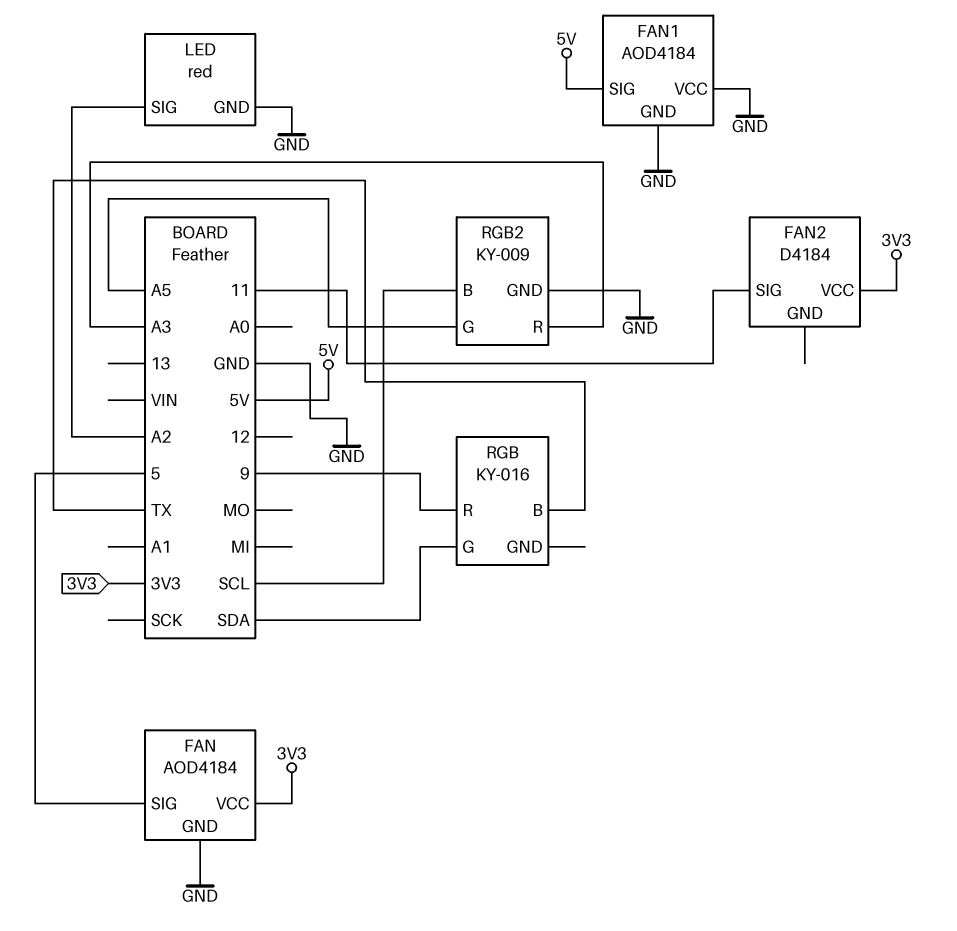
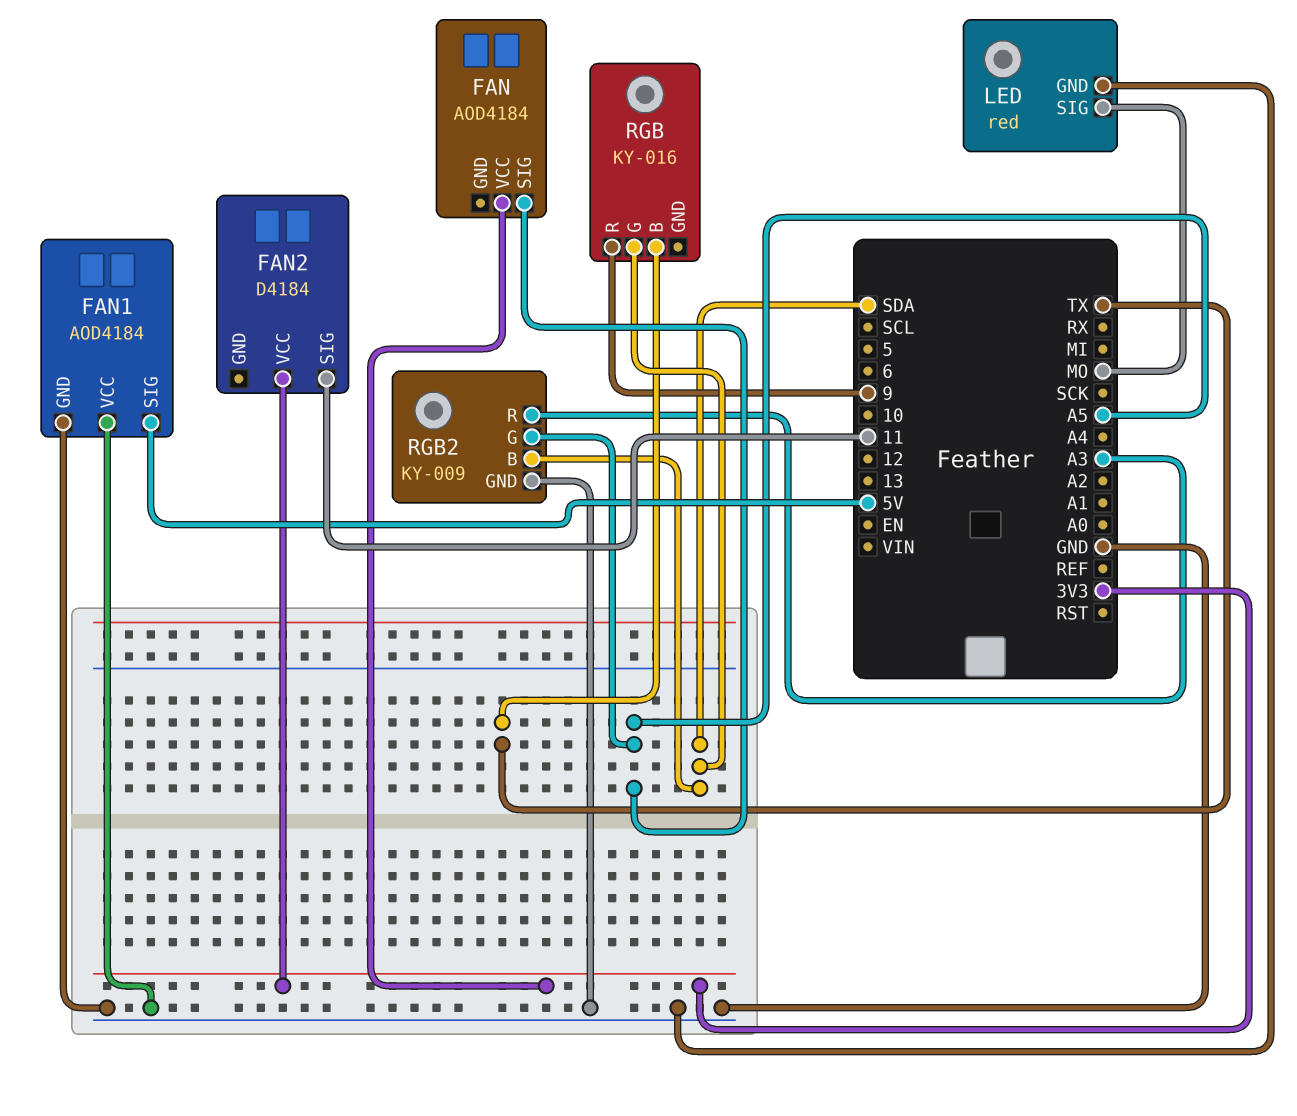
FAN pin GND: GND -> none
FAN pin SIG: 5 -> A5
LED pin SIG: A2 -> MO
RGB2 pin B: SCL -> SDA

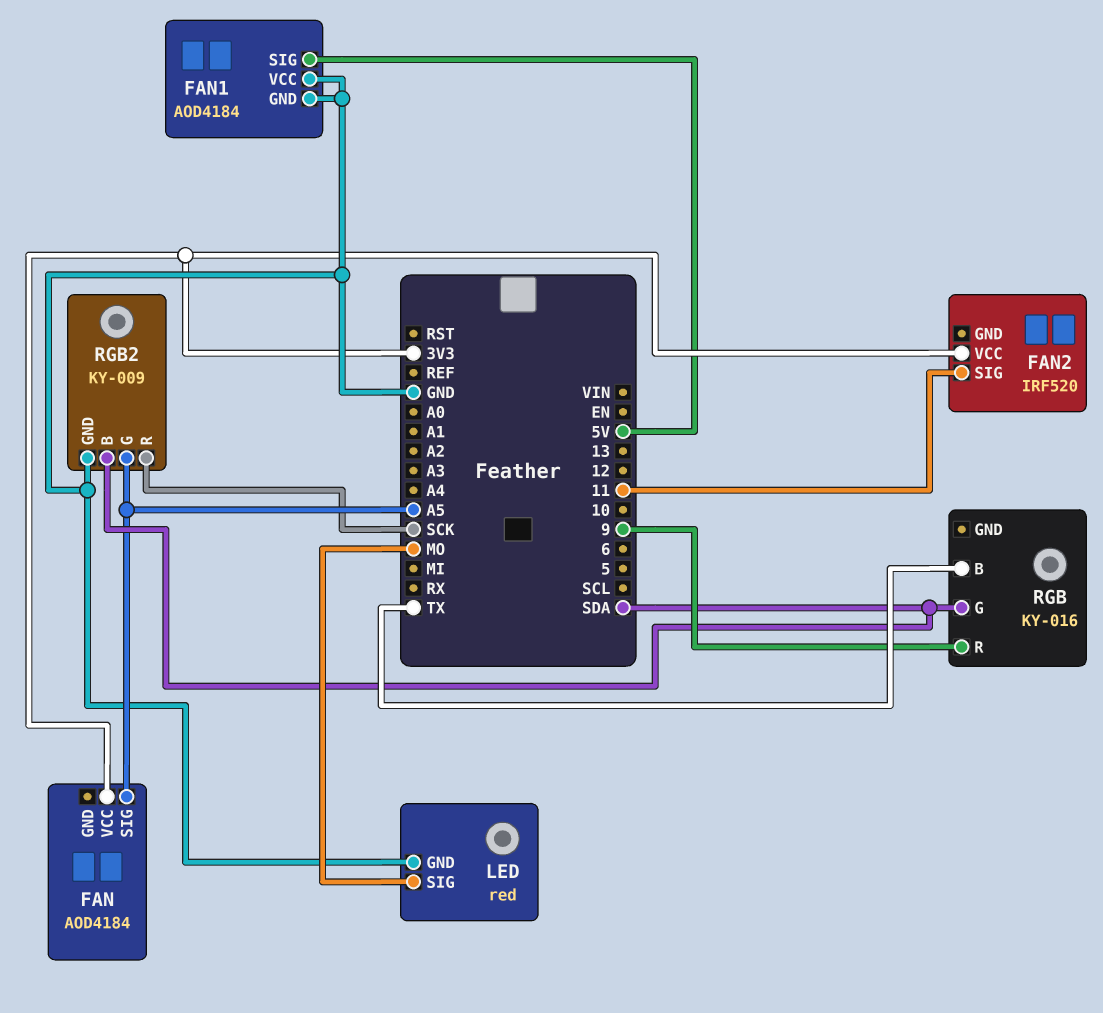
FAN2: D4184 -> IRF520
RGB2 pin R: A3 -> SCK

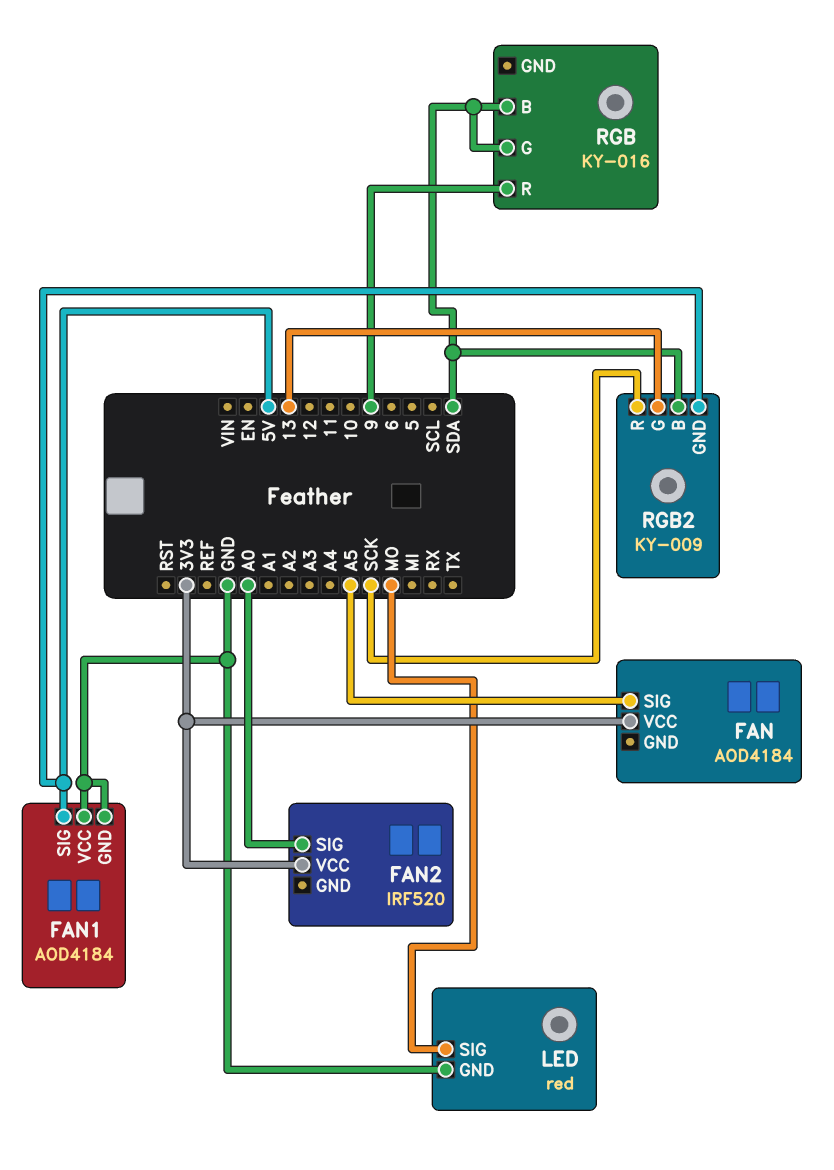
FAN2 pin SIG: 11 -> A0
RGB pin B: TX -> SDA
RGB2 pin G: A5 -> 13
RGB2 pin GND: GND -> 5V

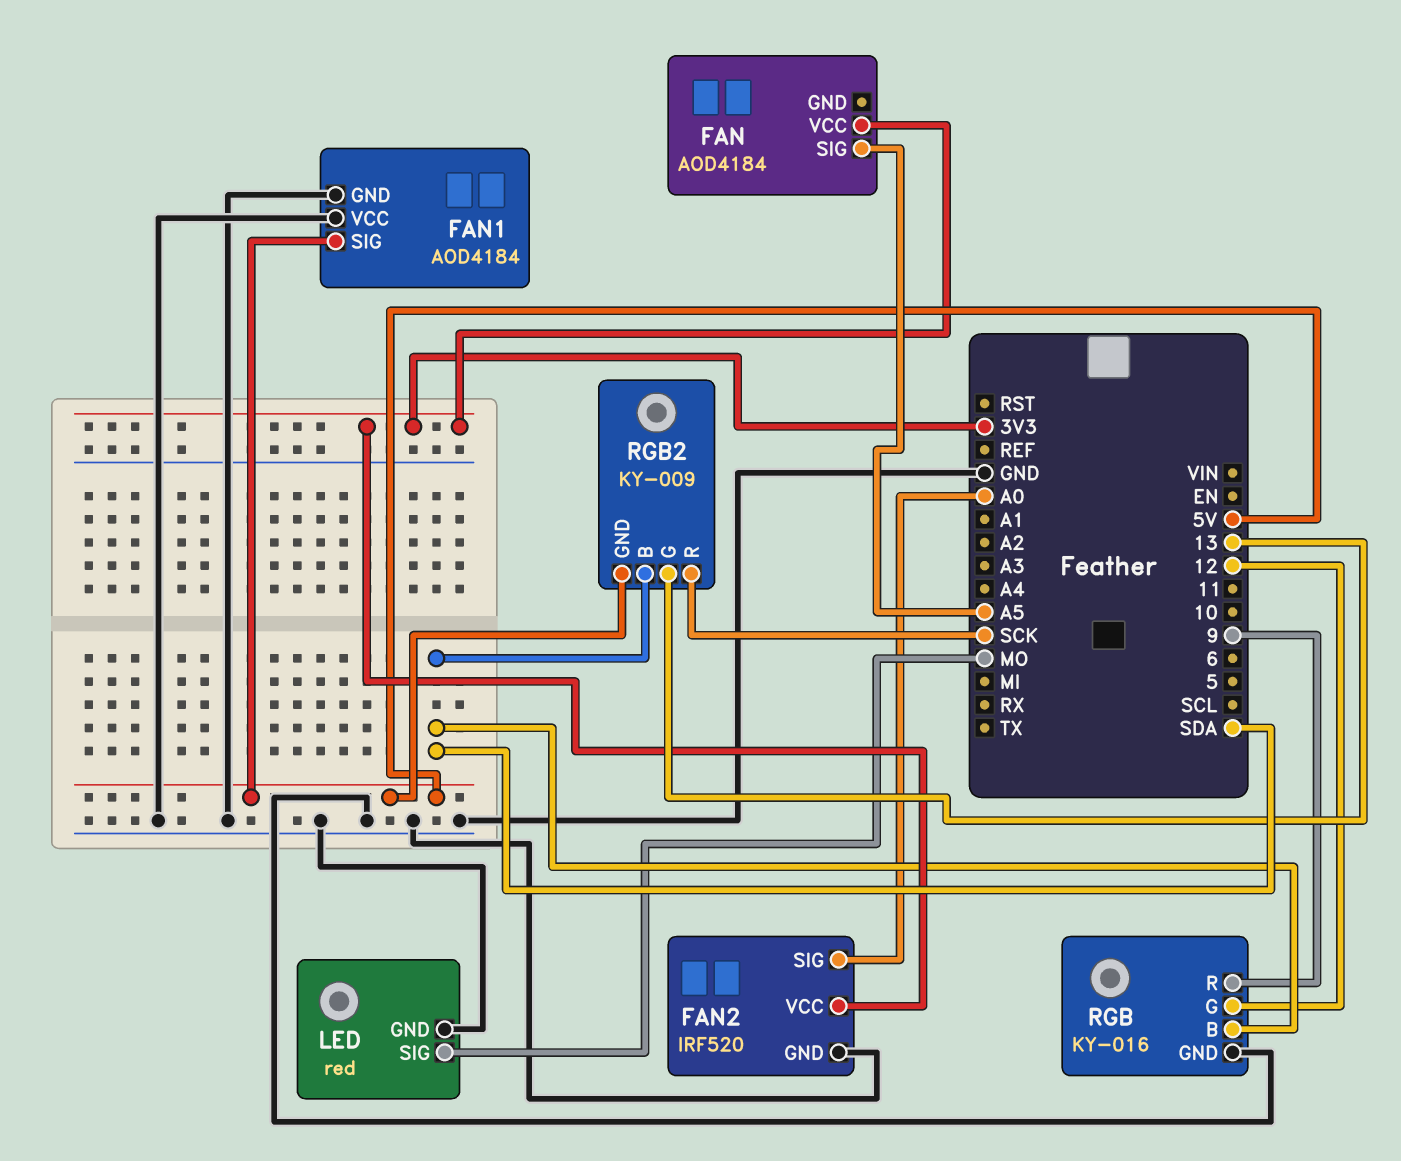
FAN2 pin GND: none -> GND
RGB pin G: SDA -> 12
RGB pin GND: none -> GND

